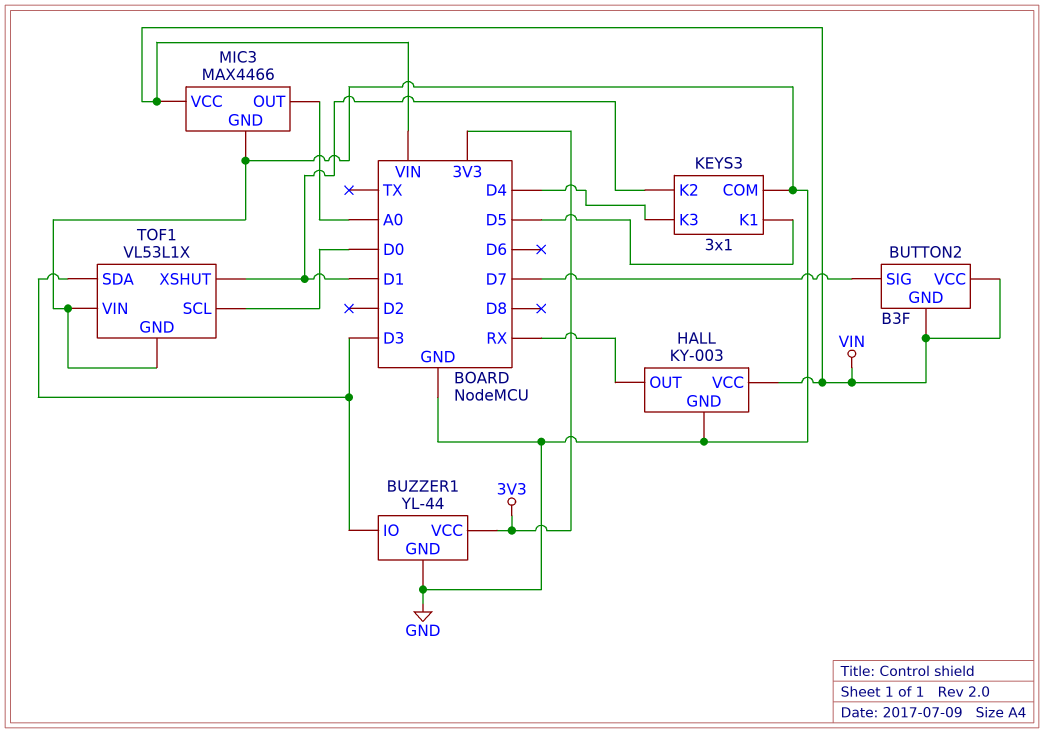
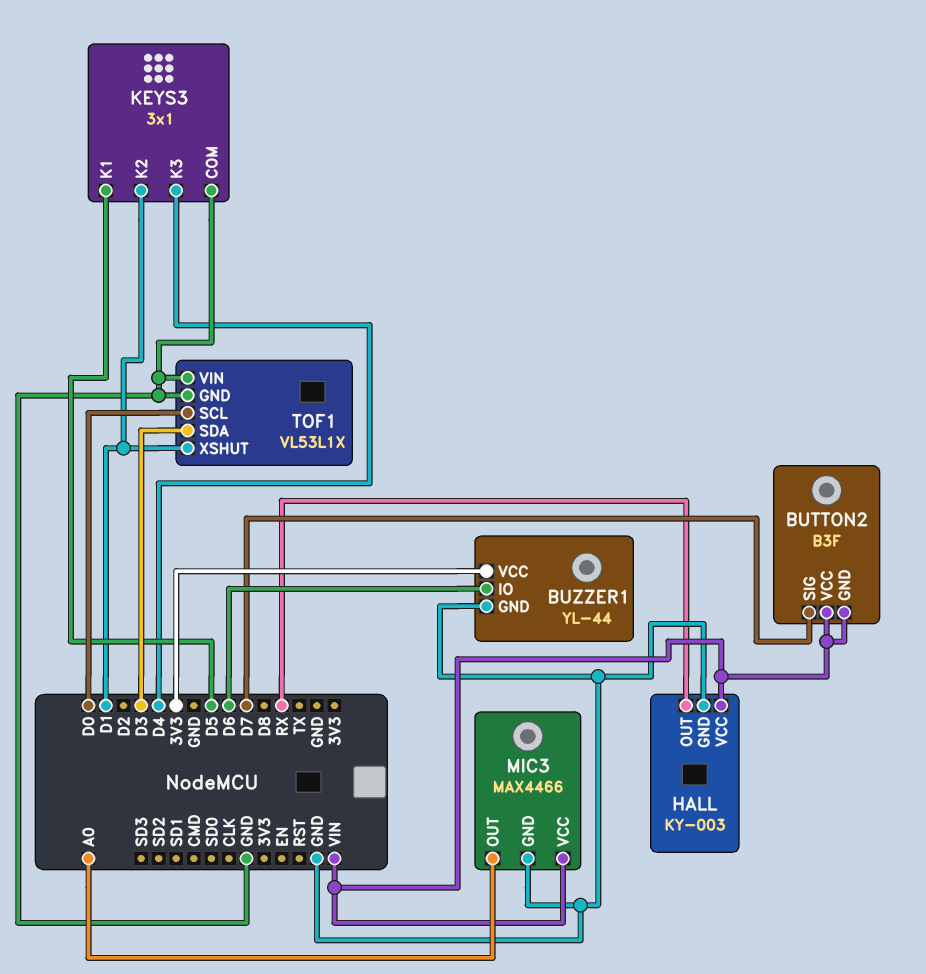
BUZZER1 pin IO: D3 -> D6

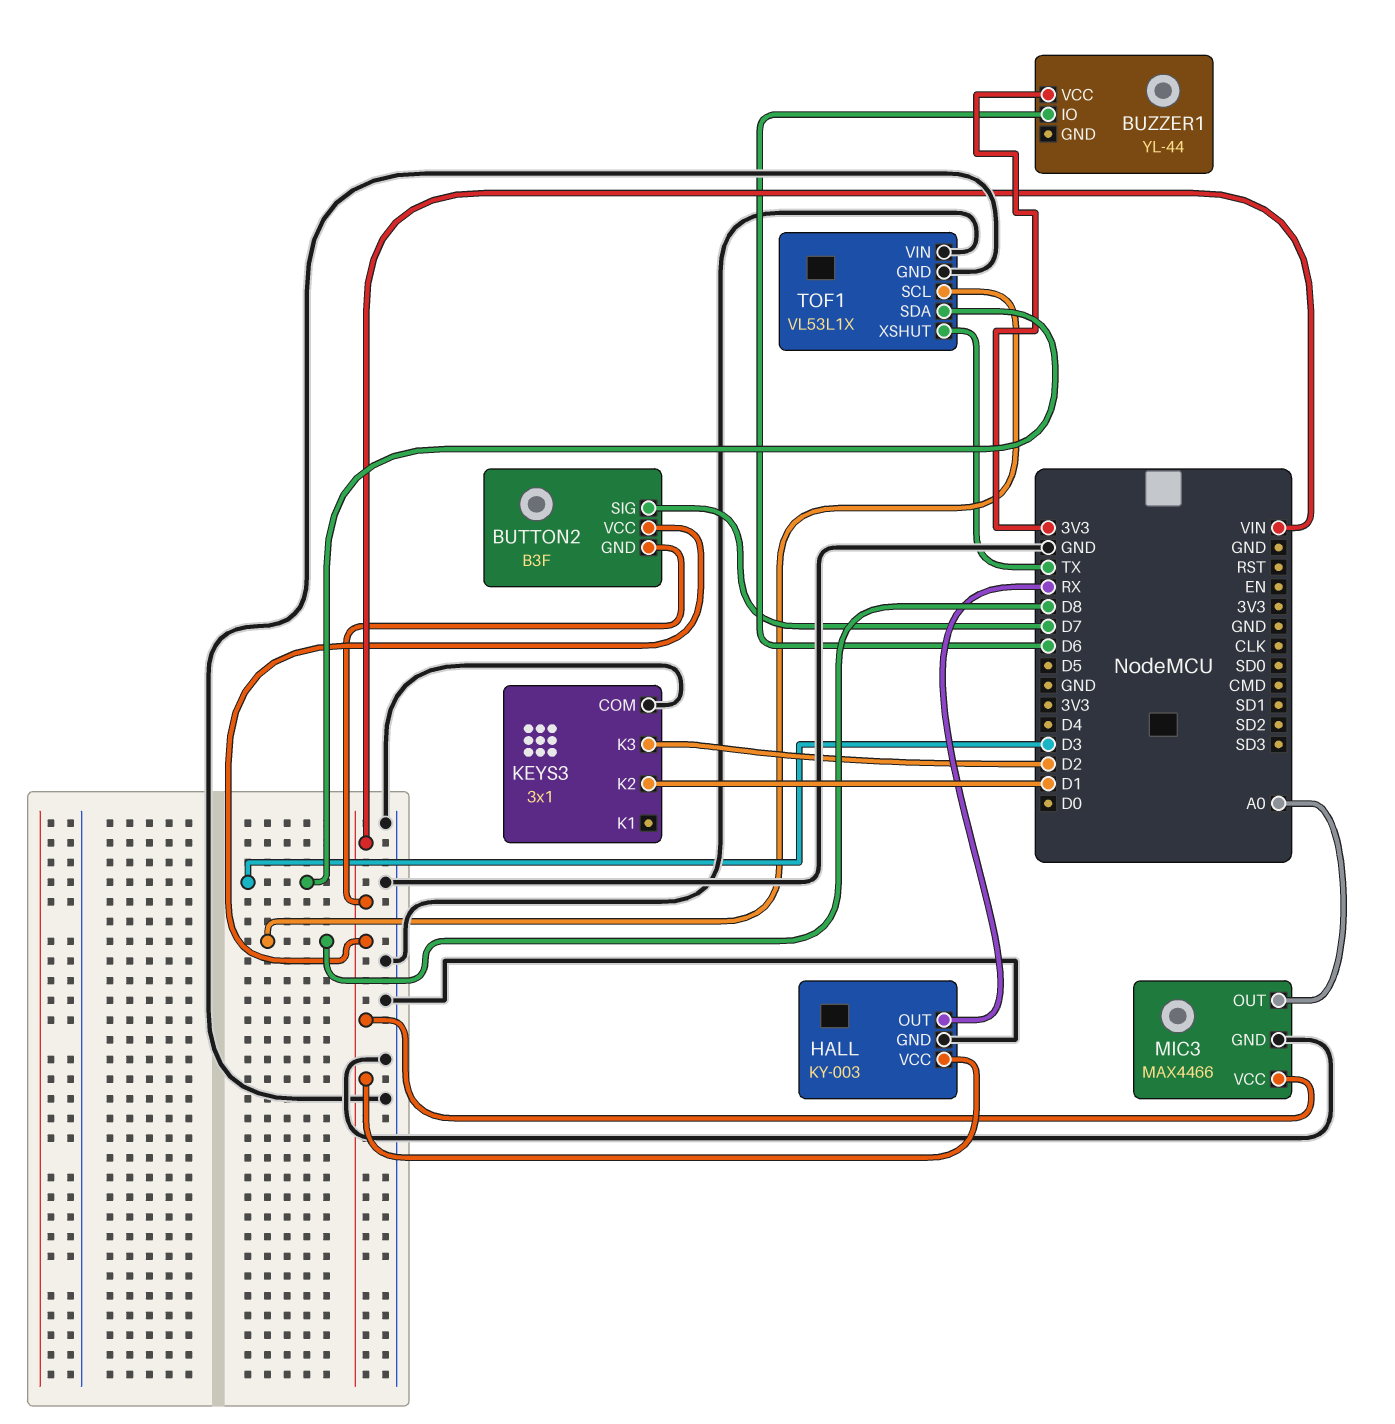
BUZZER1 pin GND: GND -> none
KEYS3 pin K1: D5 -> none
KEYS3 pin K3: D4 -> D2
TOF1 pin SCL: D0 -> D8
TOF1 pin XSHUT: D1 -> TX

